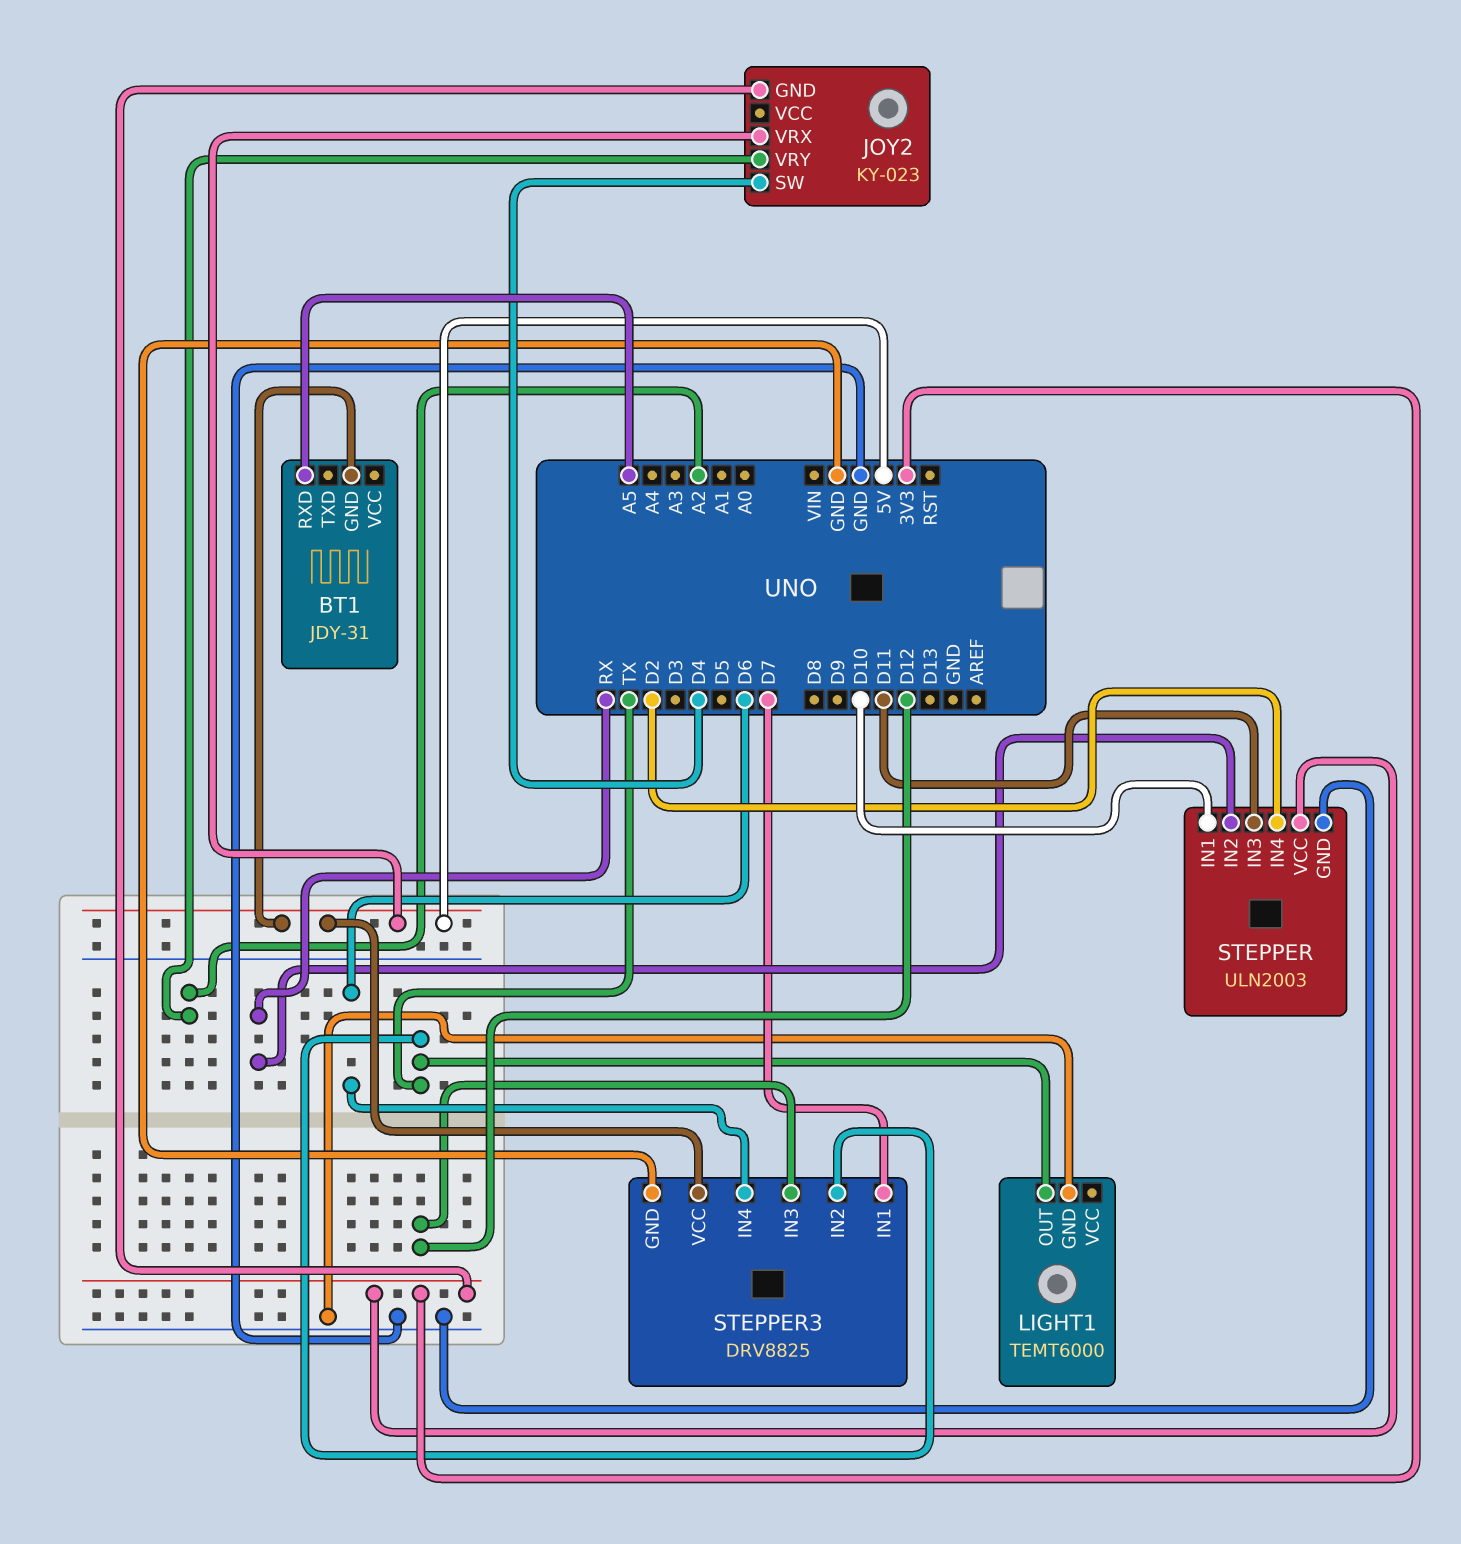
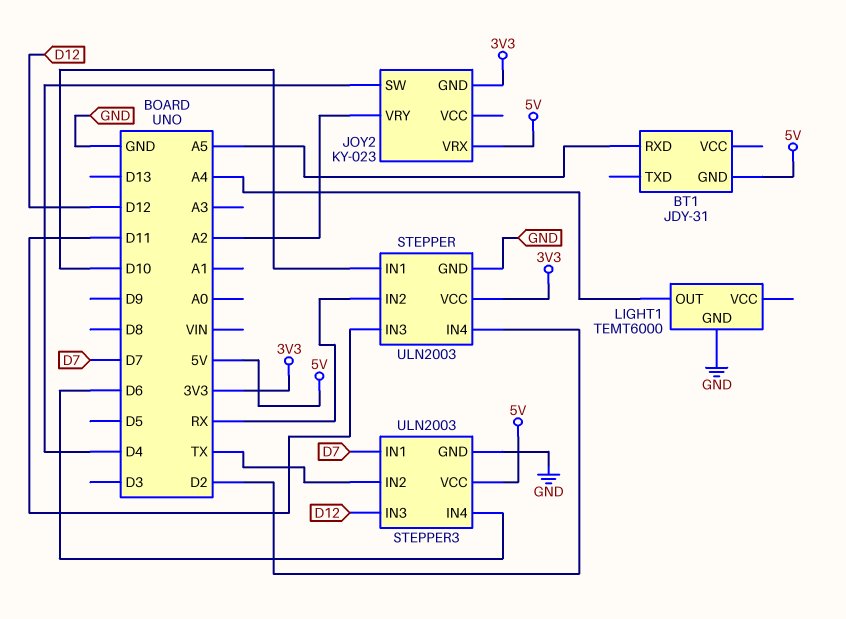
LIGHT1 pin OUT: TX -> A4
STEPPER3: DRV8825 -> ULN2003

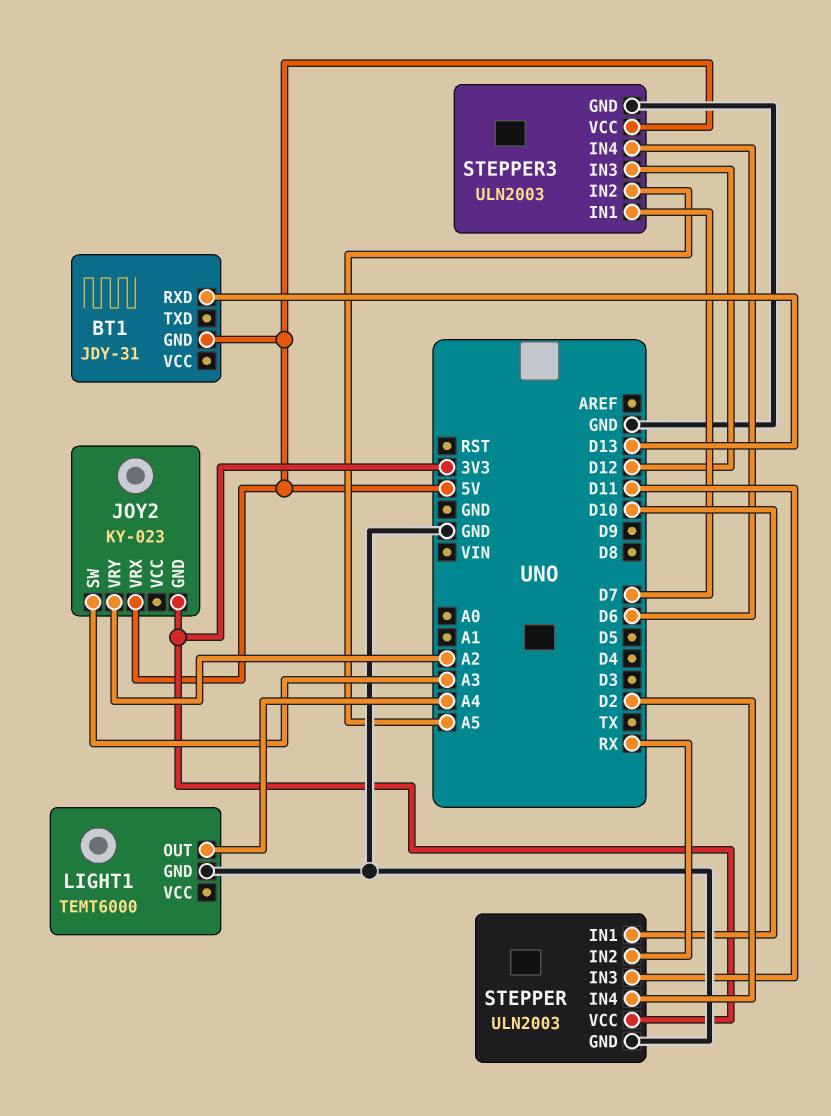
BT1 pin RXD: A5 -> D13
JOY2 pin SW: D4 -> A3
STEPPER3 pin IN2: TX -> A5

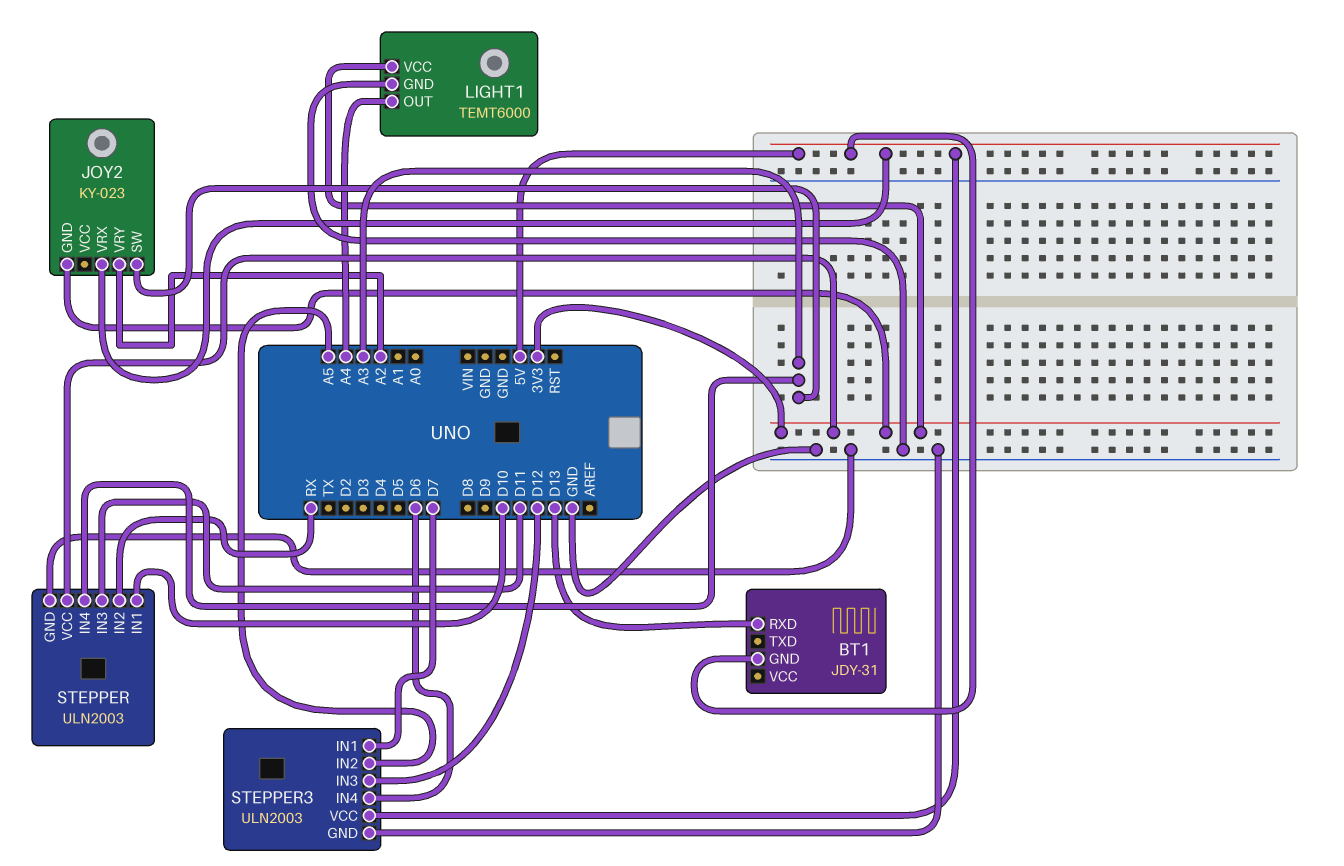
LIGHT1 pin VCC: none -> 3V3
STEPPER pin IN4: D2 -> A3

